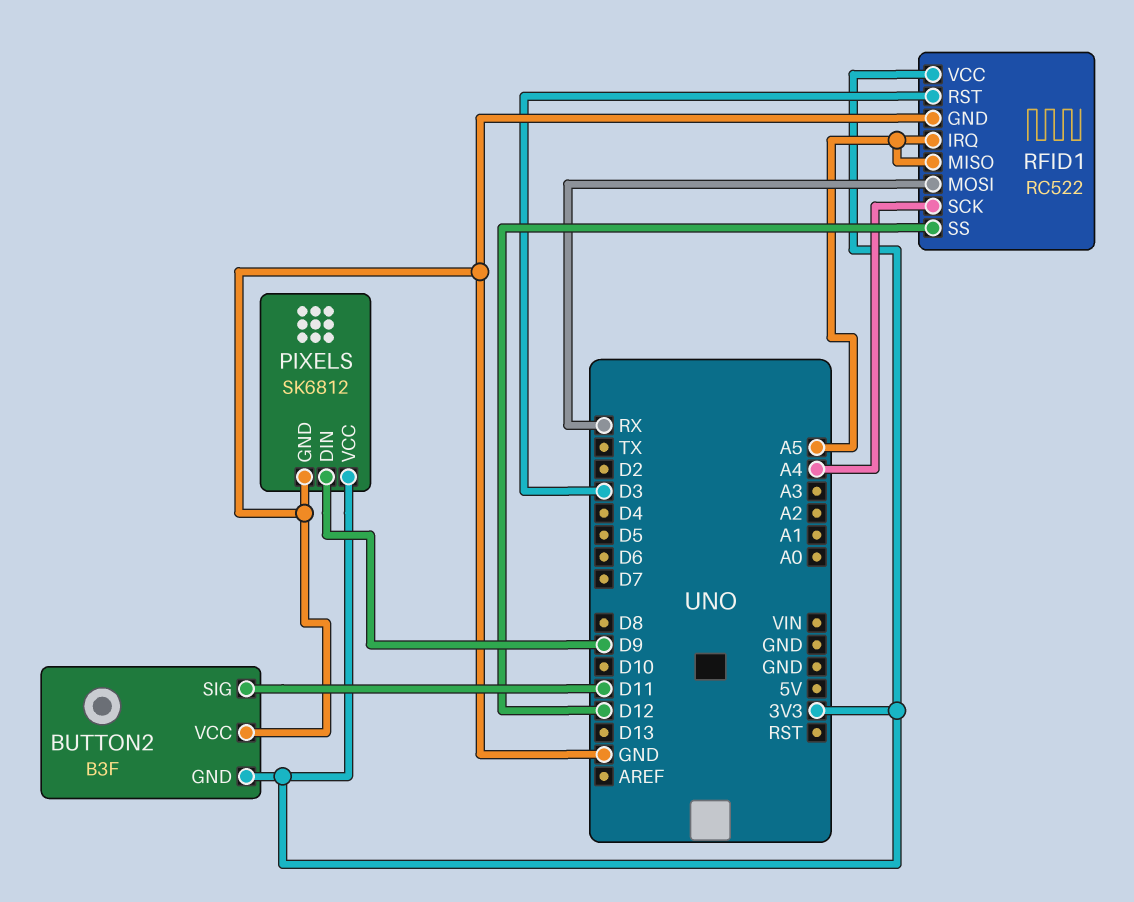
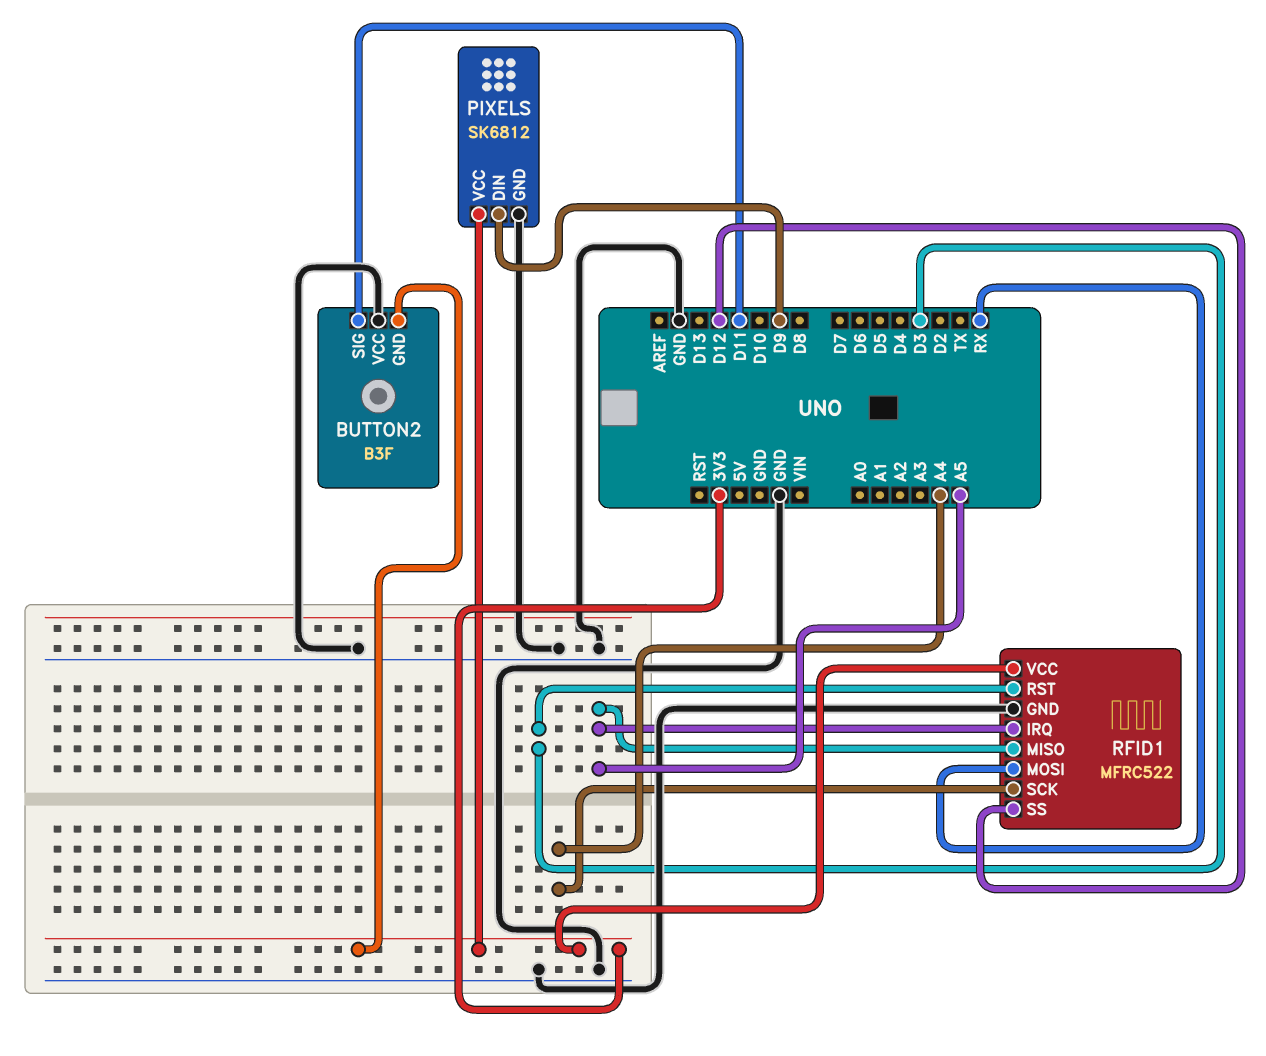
RFID1: RC522 -> MFRC522

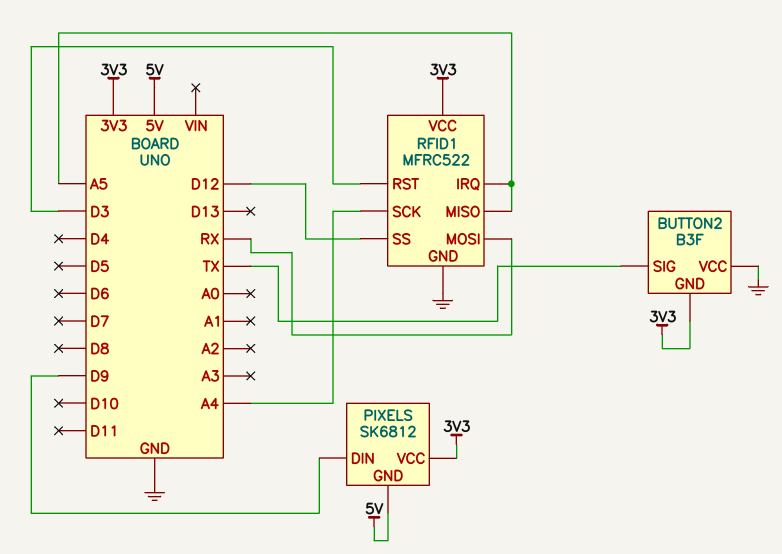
BUTTON2 pin SIG: D11 -> TX
PIXELS pin GND: GND -> 5V

